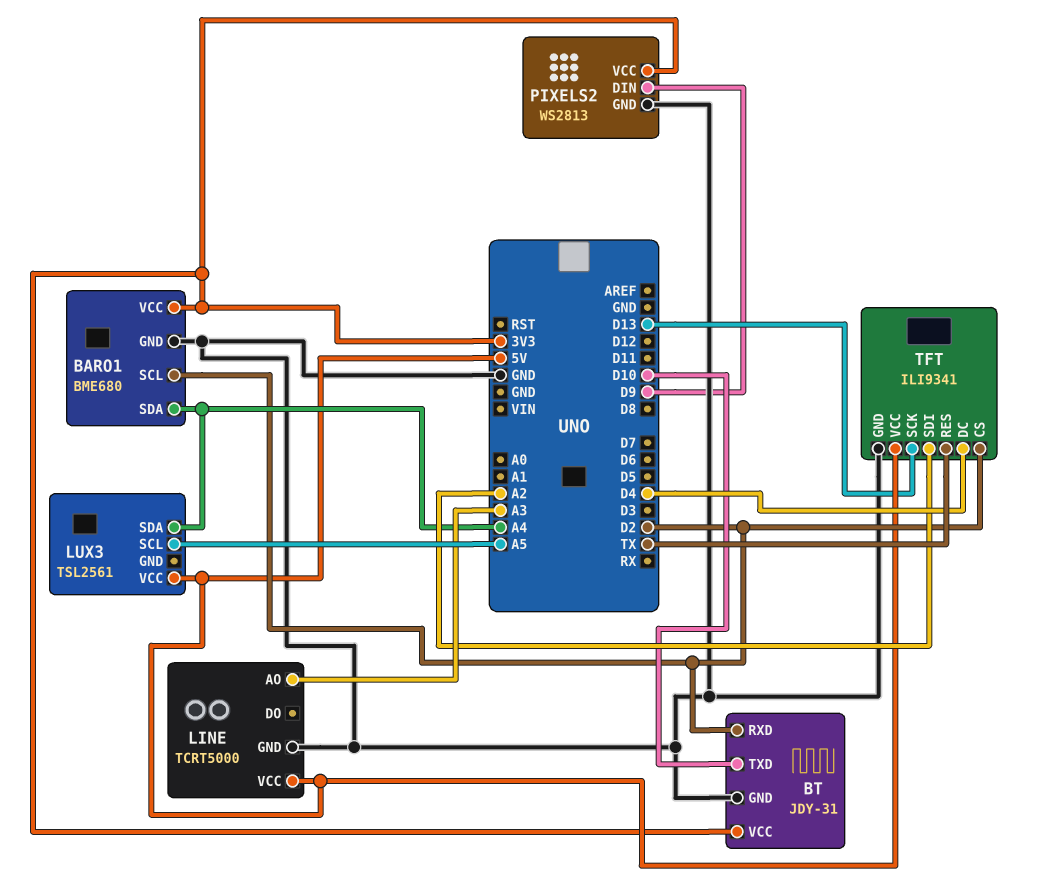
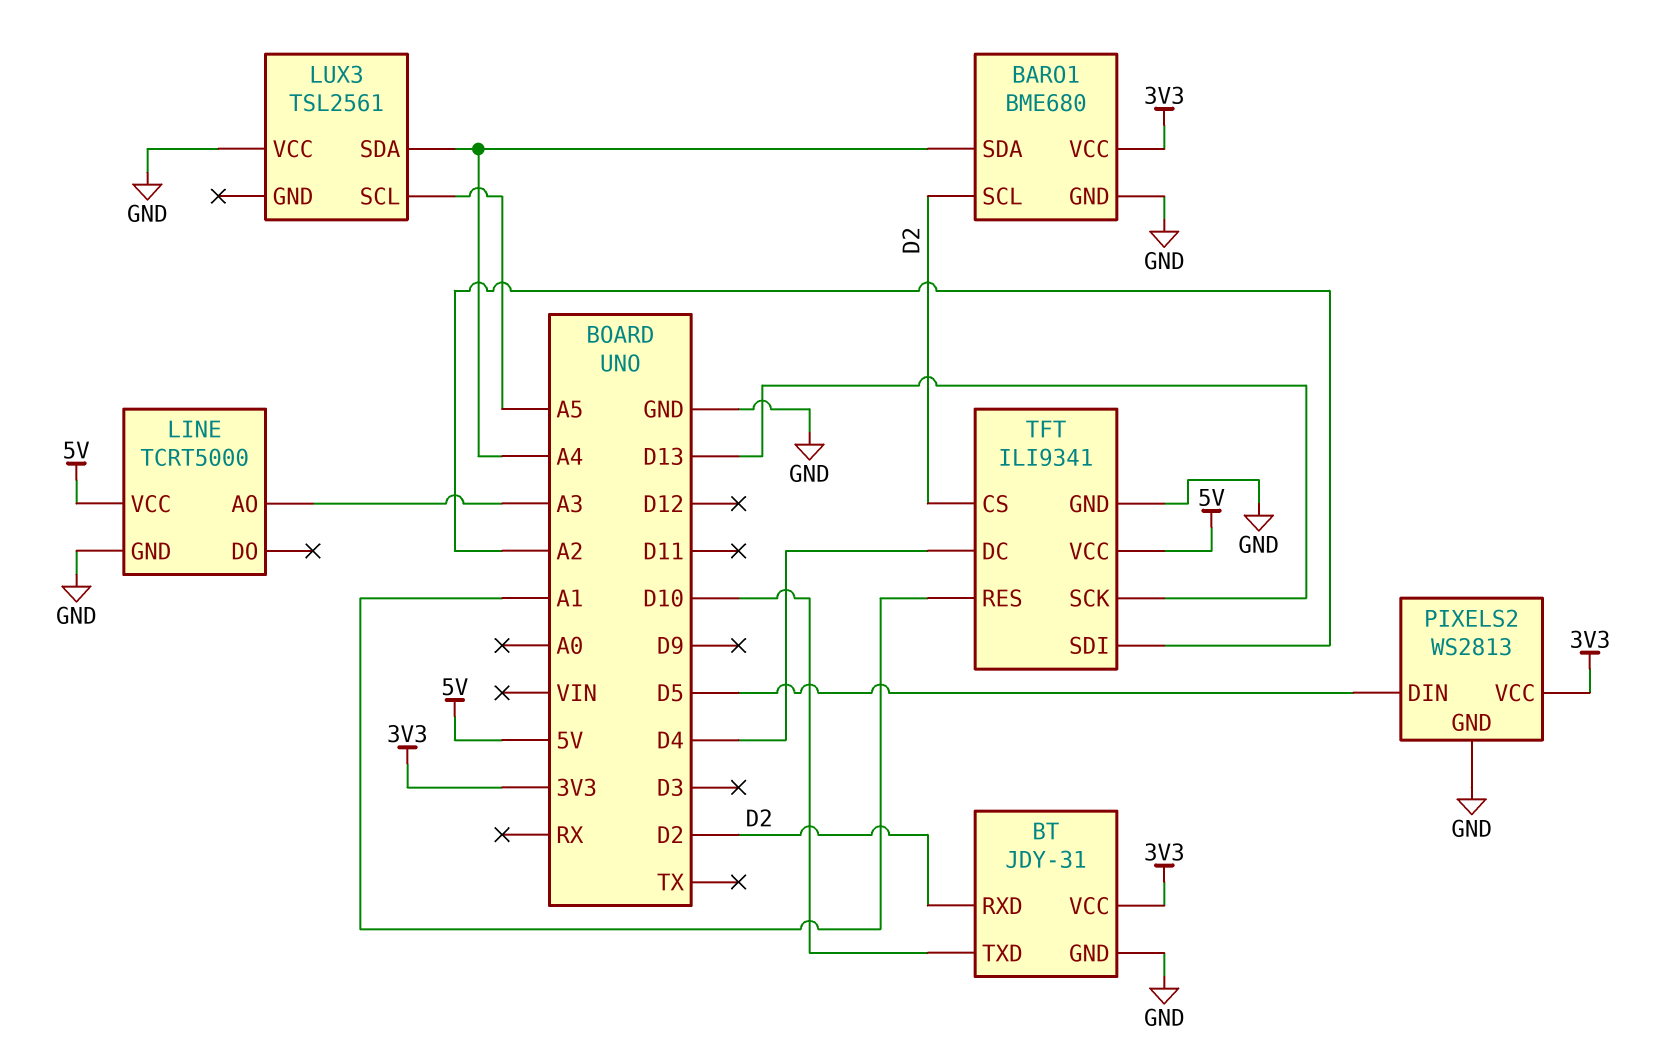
LUX3 pin VCC: 5V -> GND
PIXELS2 pin DIN: D9 -> D5
TFT pin RES: TX -> A1

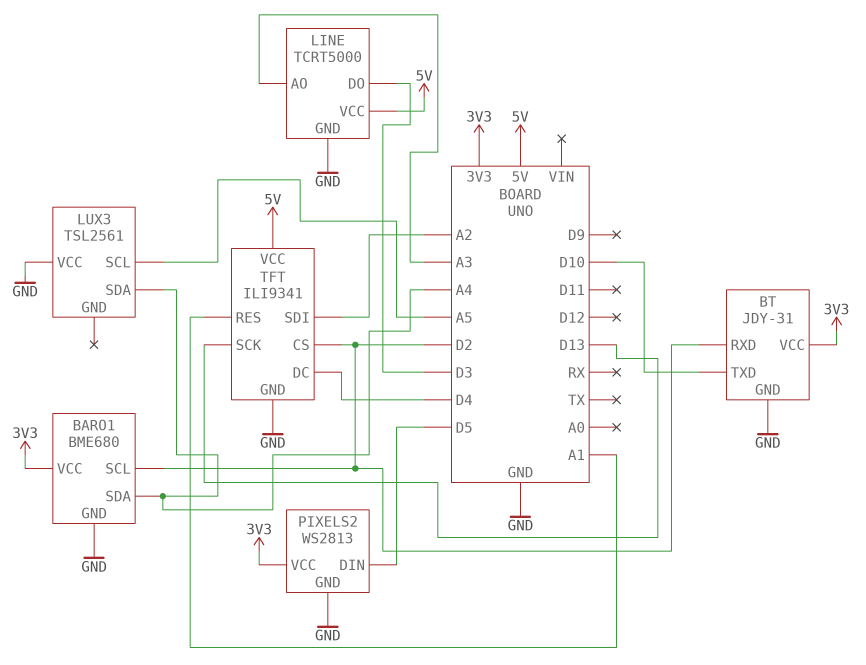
LINE pin DO: none -> D3

